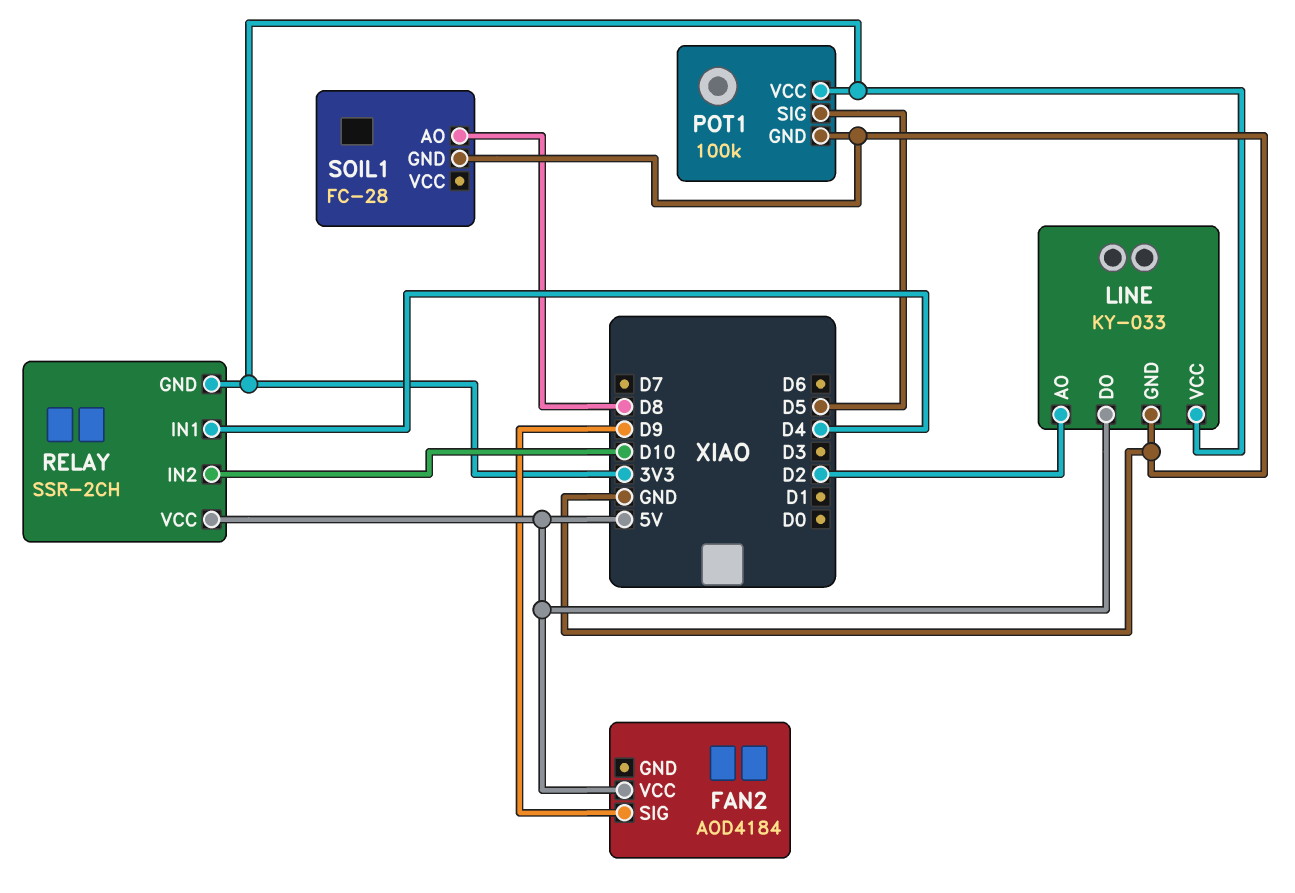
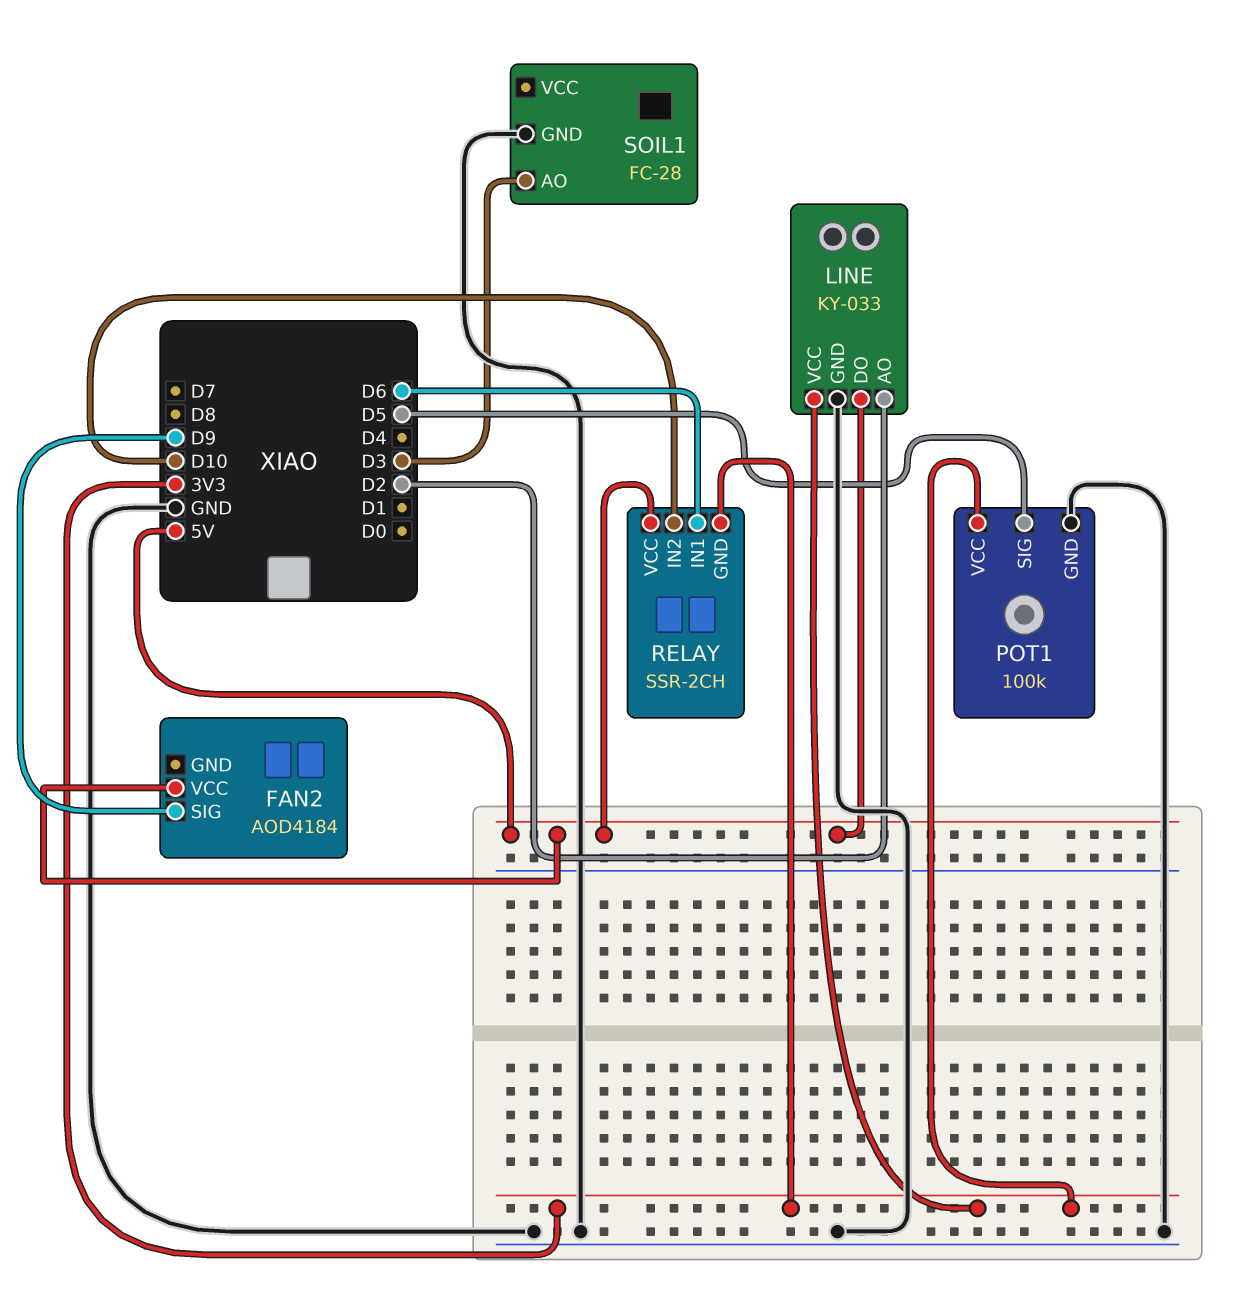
RELAY pin IN1: D4 -> D6
SOIL1 pin AO: D8 -> D3

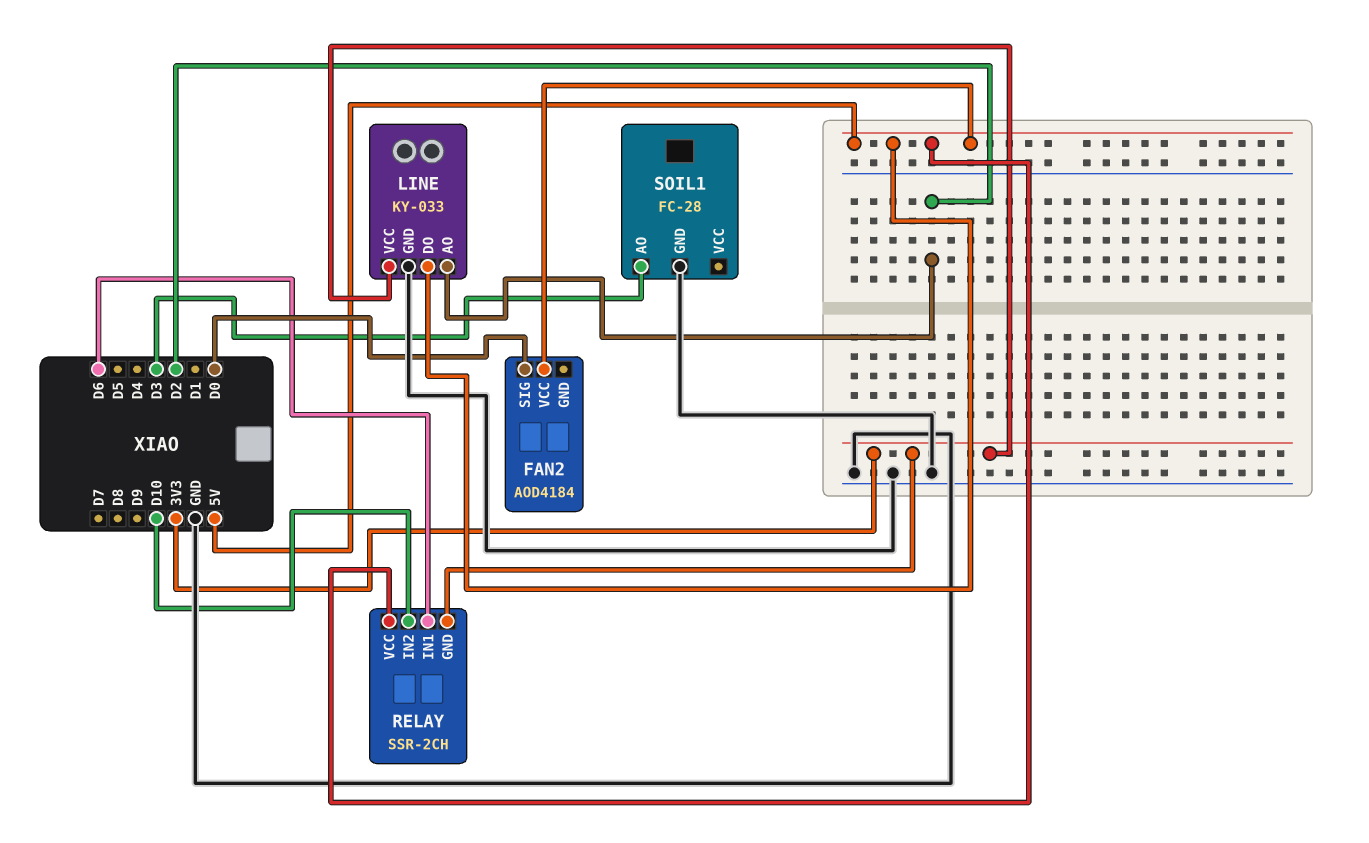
FAN2 pin SIG: D9 -> D0
POT1: 100k -> none
POT1 pin GND: GND -> none
POT1 pin SIG: D5 -> none
POT1 pin VCC: 3V3 -> none

